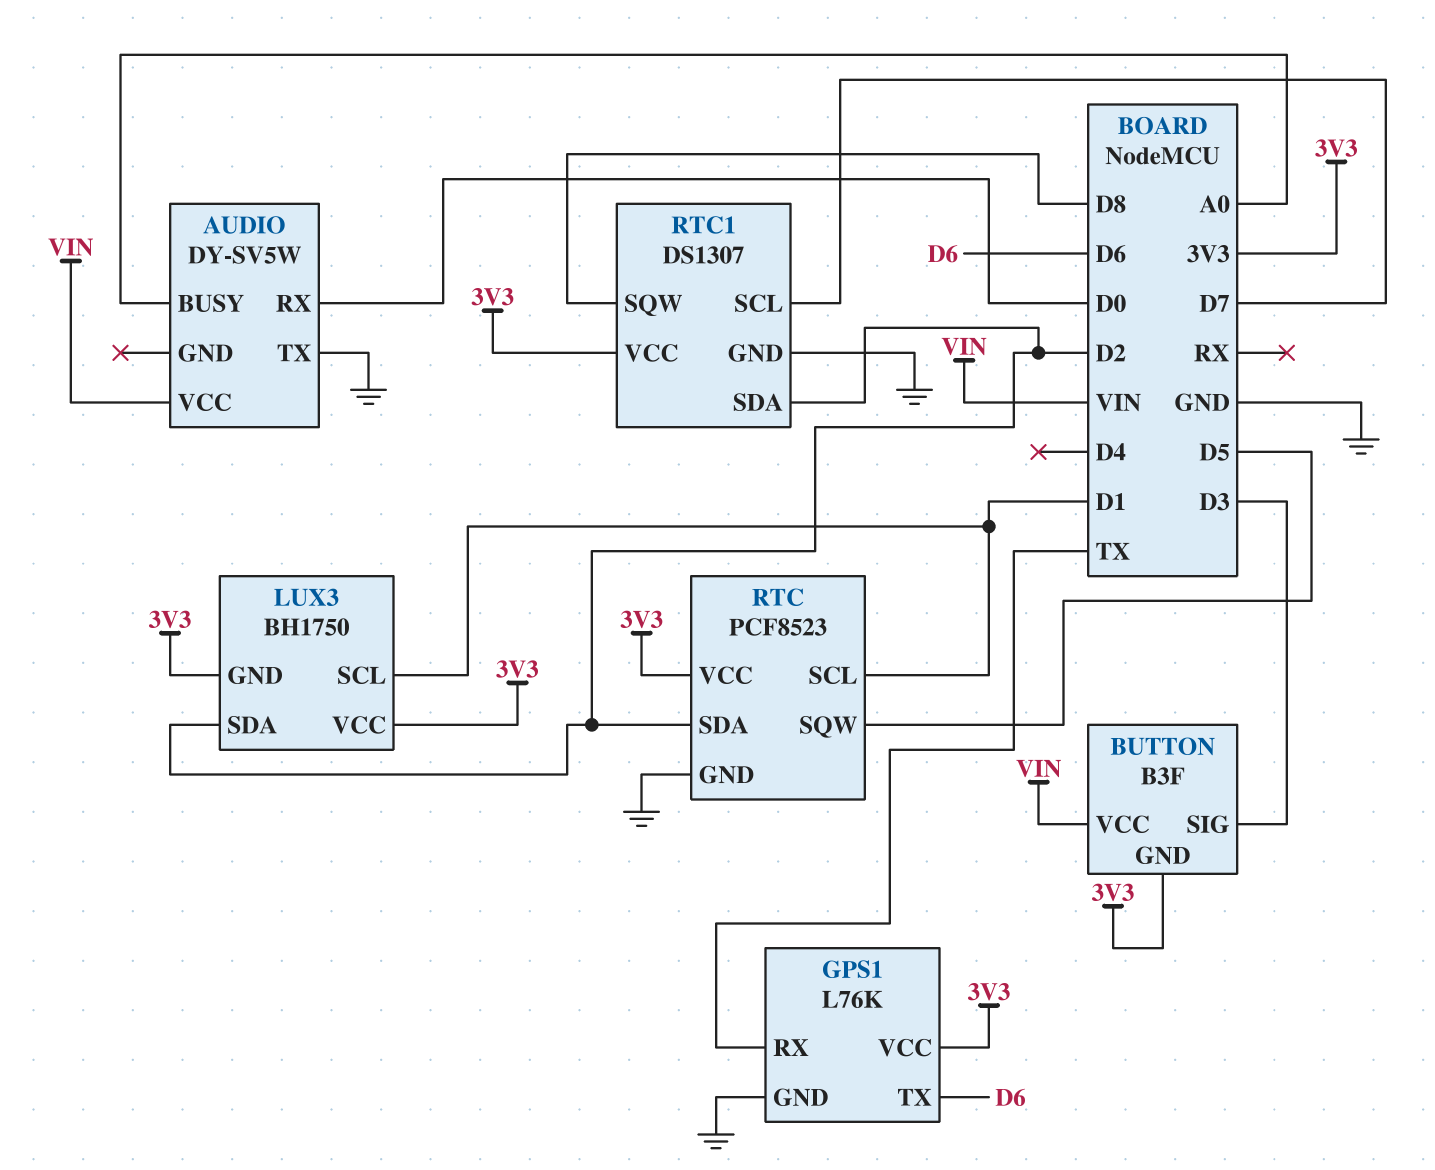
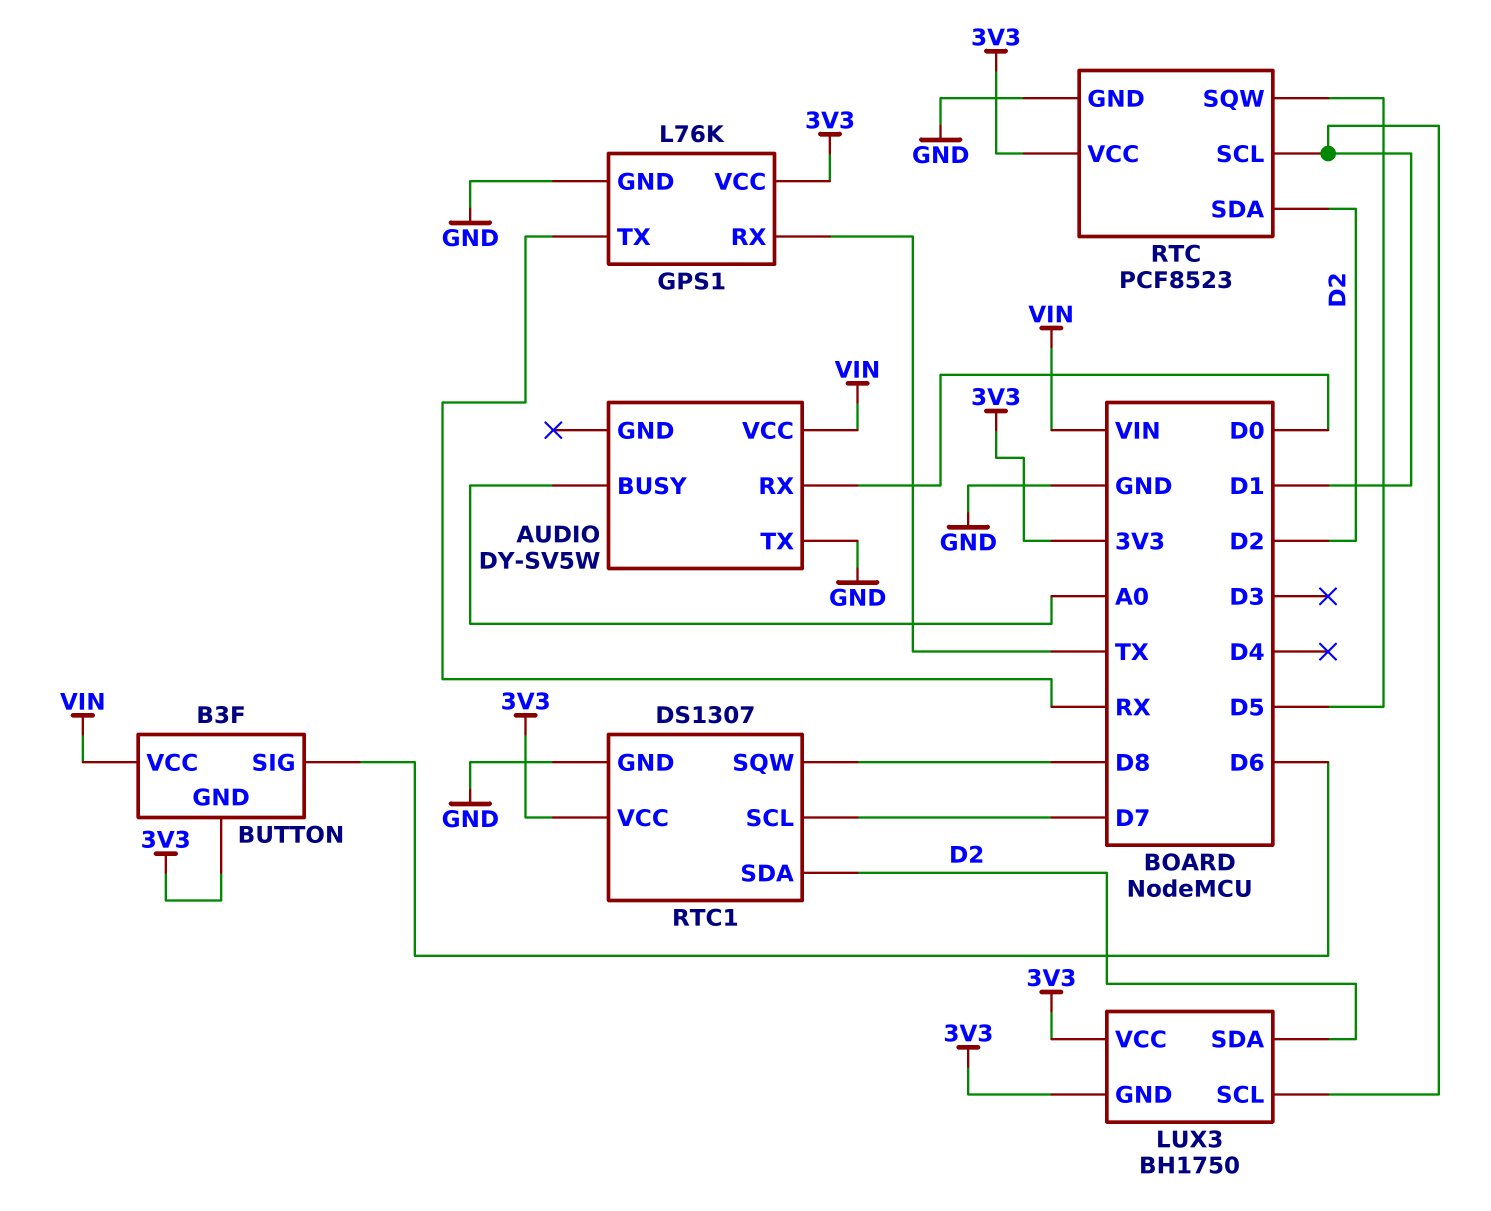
BUTTON pin SIG: D3 -> D6
GPS1 pin TX: D6 -> RX

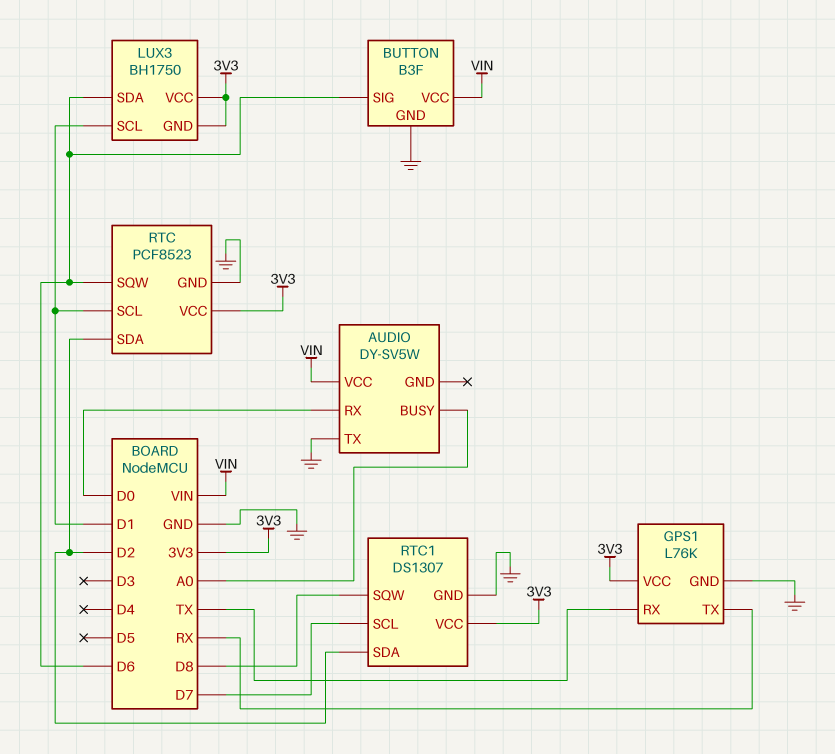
BUTTON pin GND: 3V3 -> GND
LUX3 pin SDA: D2 -> D6
RTC pin SQW: D5 -> D6

